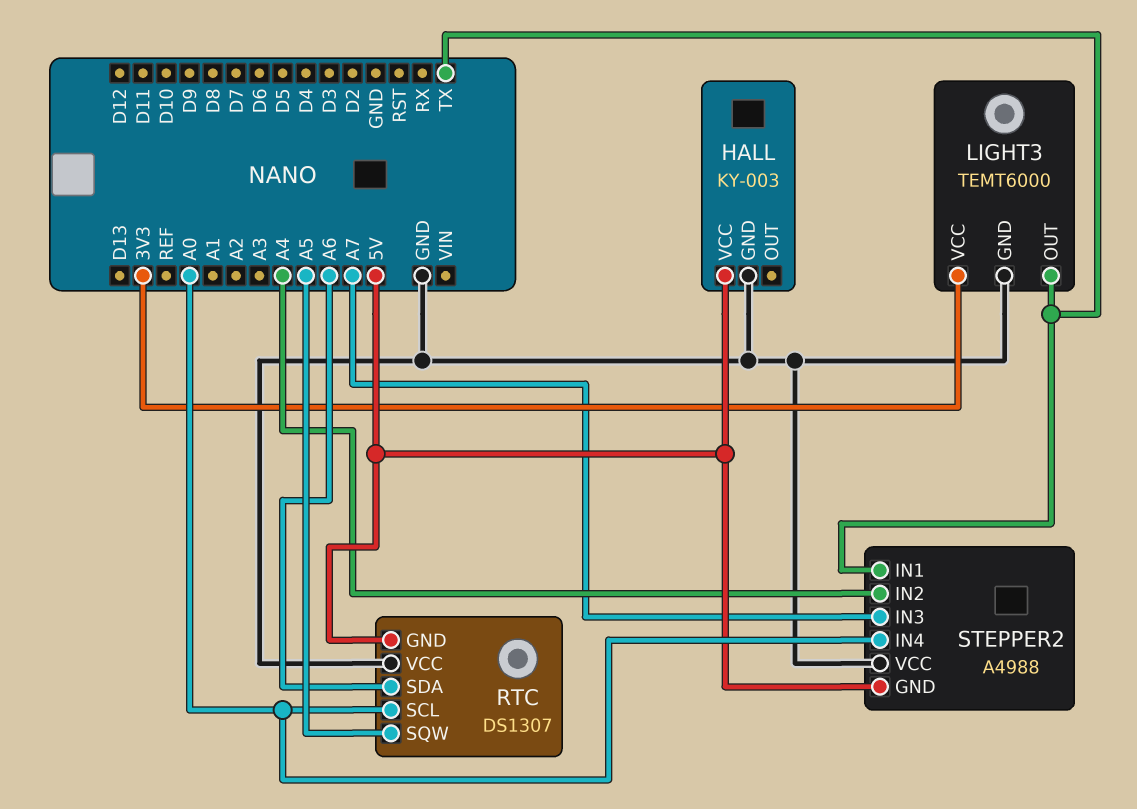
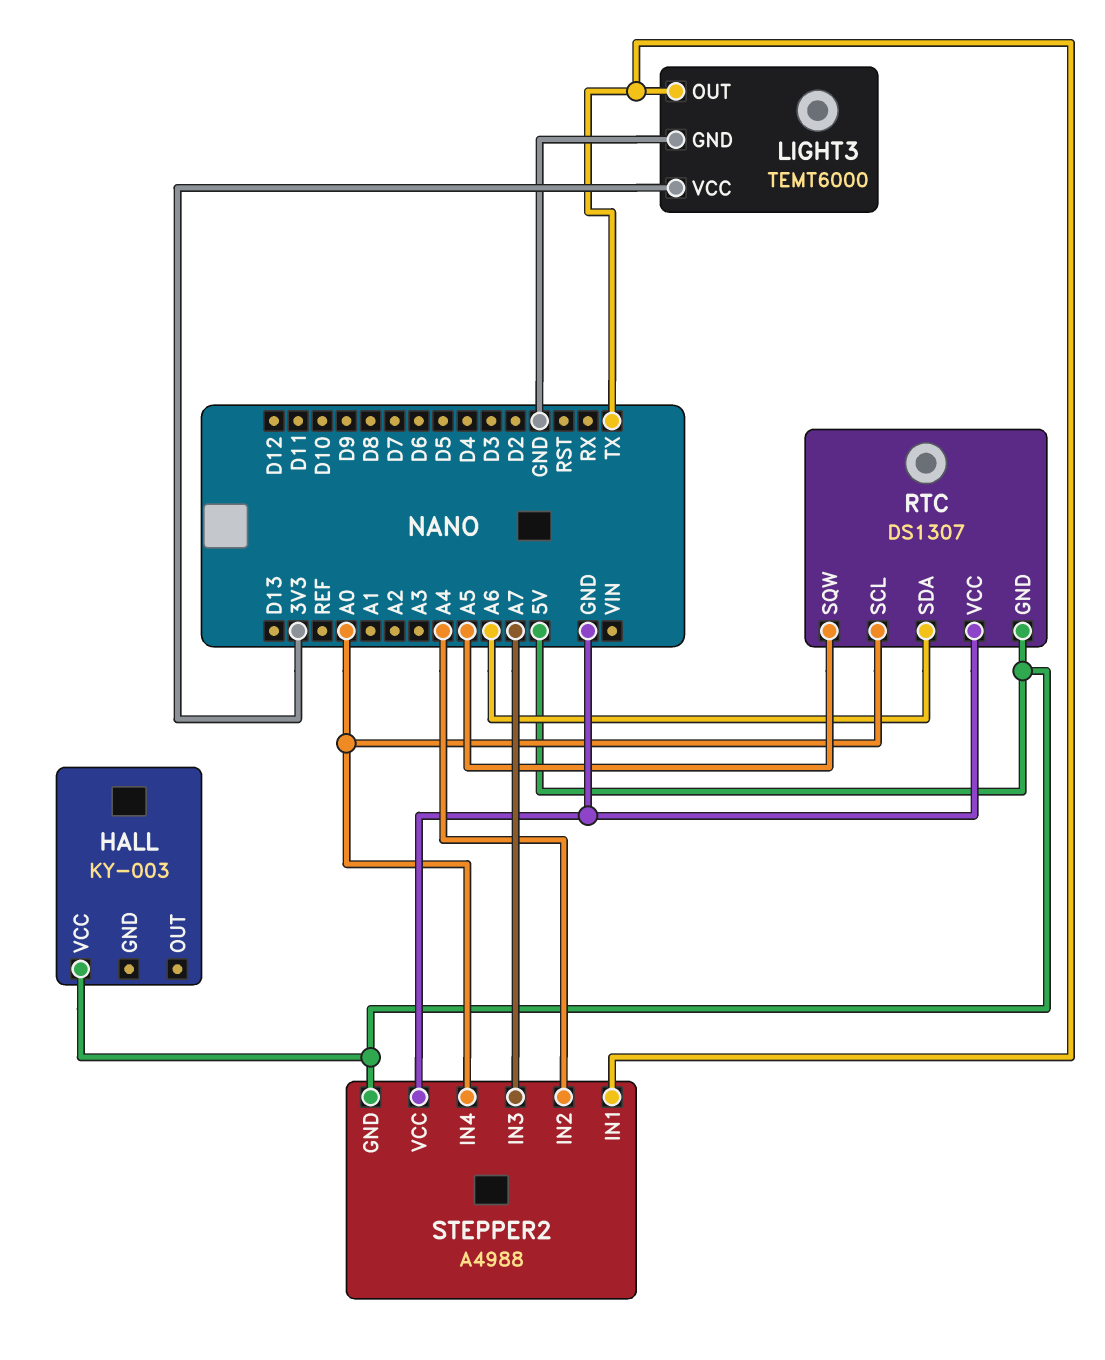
HALL pin GND: GND -> none

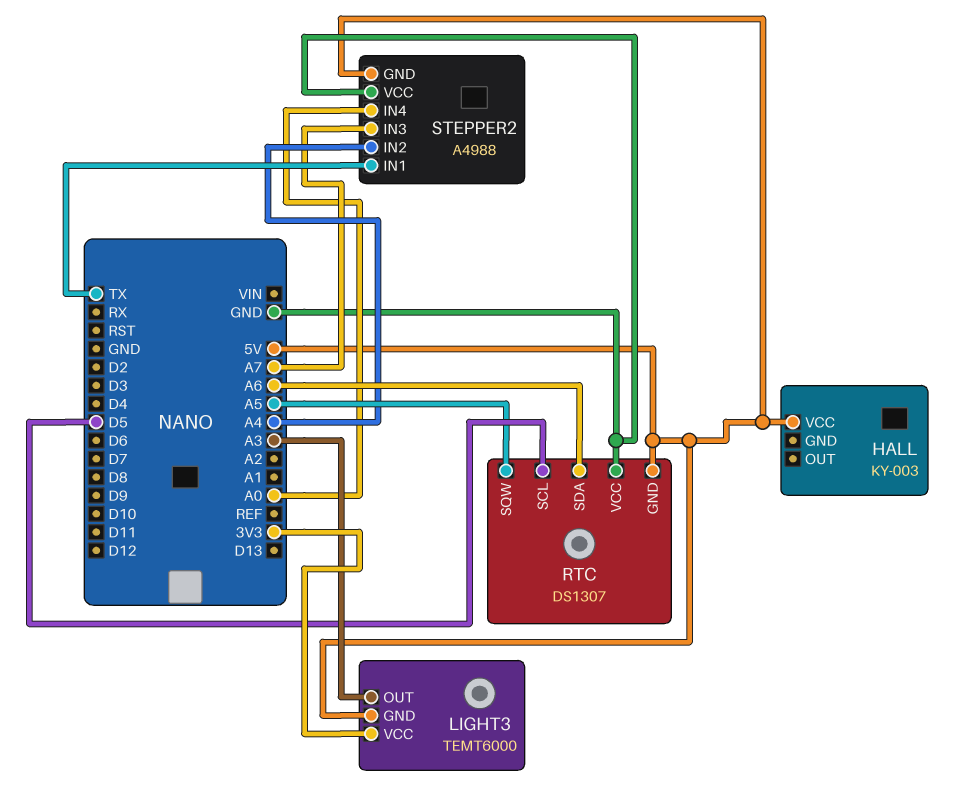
LIGHT3 pin GND: GND -> 5V
LIGHT3 pin OUT: TX -> A3
RTC pin SCL: A0 -> D5

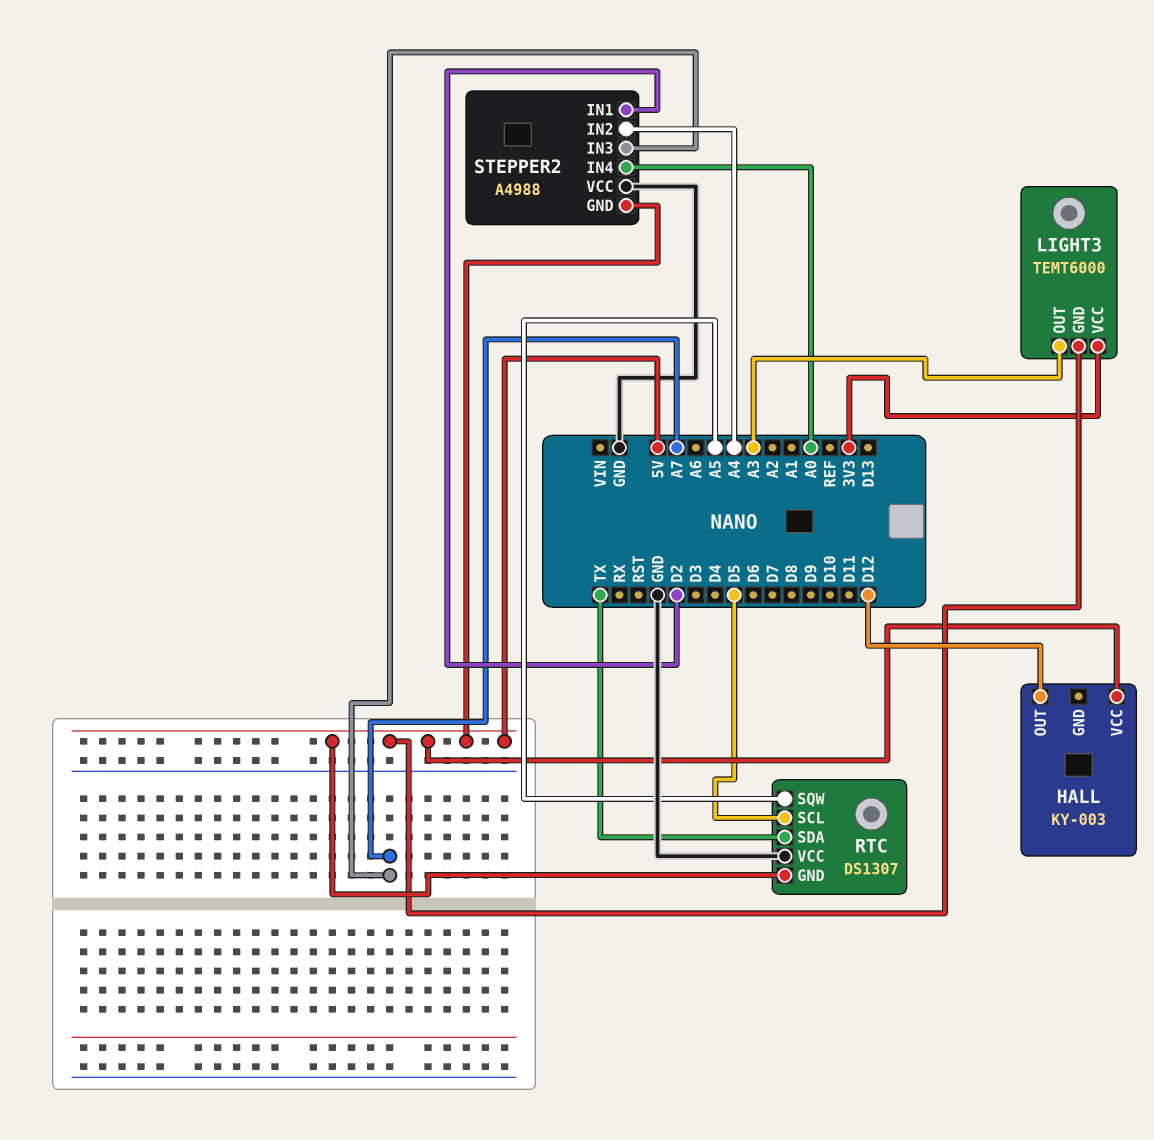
HALL pin OUT: none -> D12
RTC pin SDA: A6 -> TX
STEPPER2 pin IN1: TX -> D2

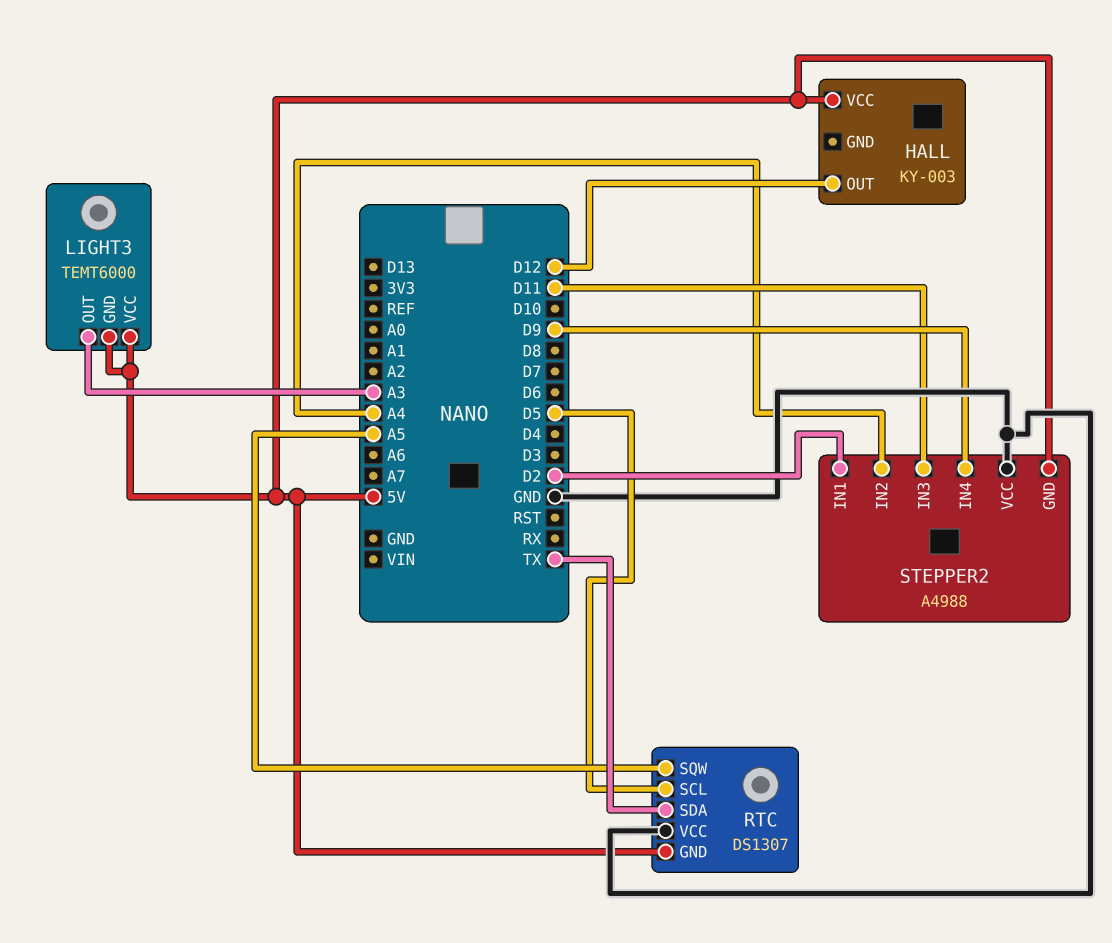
LIGHT3 pin VCC: 3V3 -> 5V
STEPPER2 pin IN3: A7 -> D11
STEPPER2 pin IN4: A0 -> D9

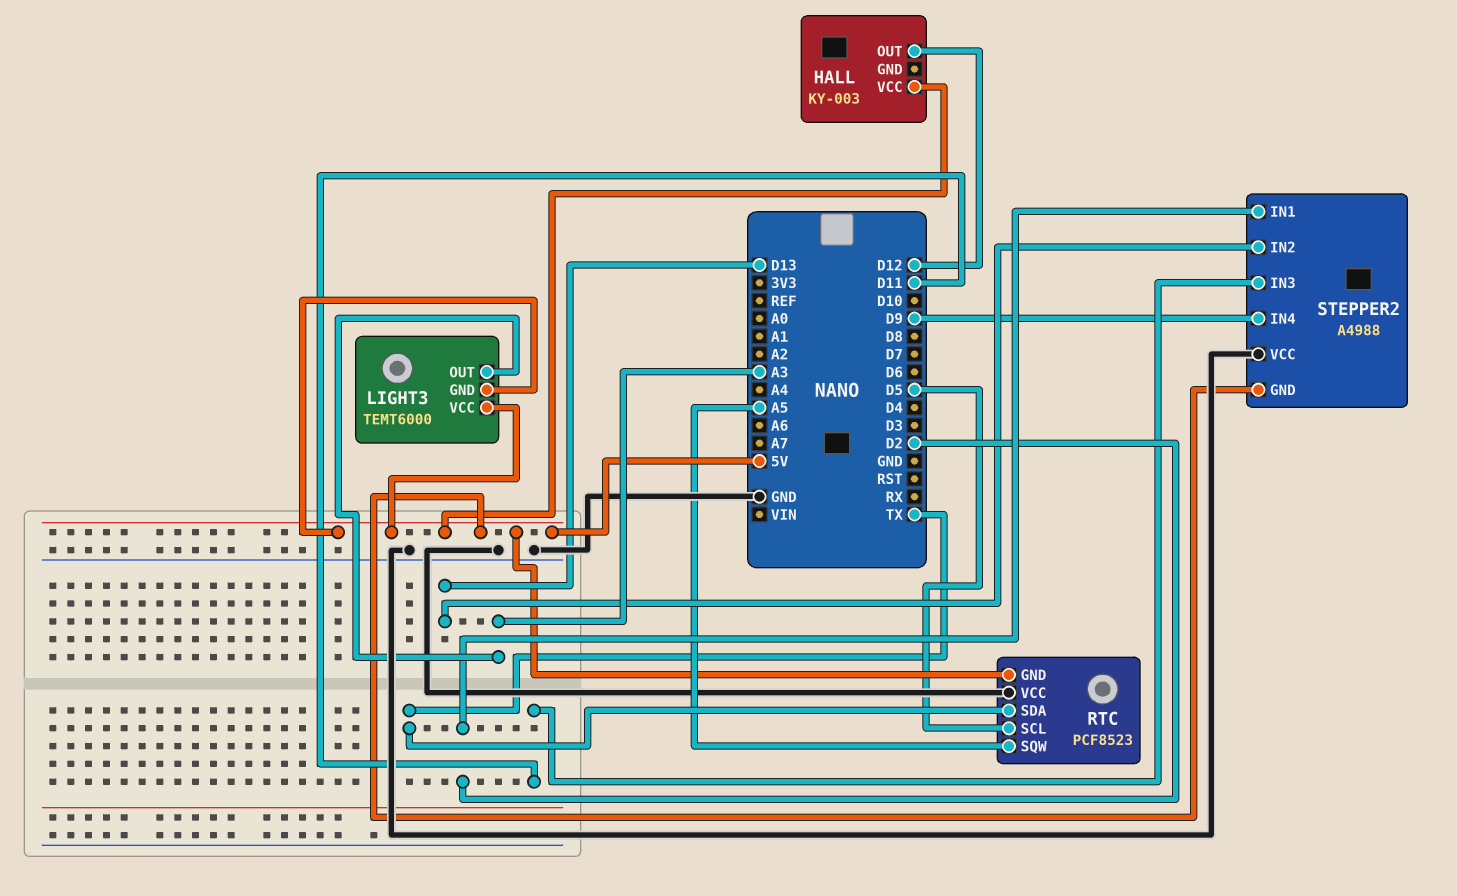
RTC: DS1307 -> PCF8523
STEPPER2 pin IN2: A4 -> D13

